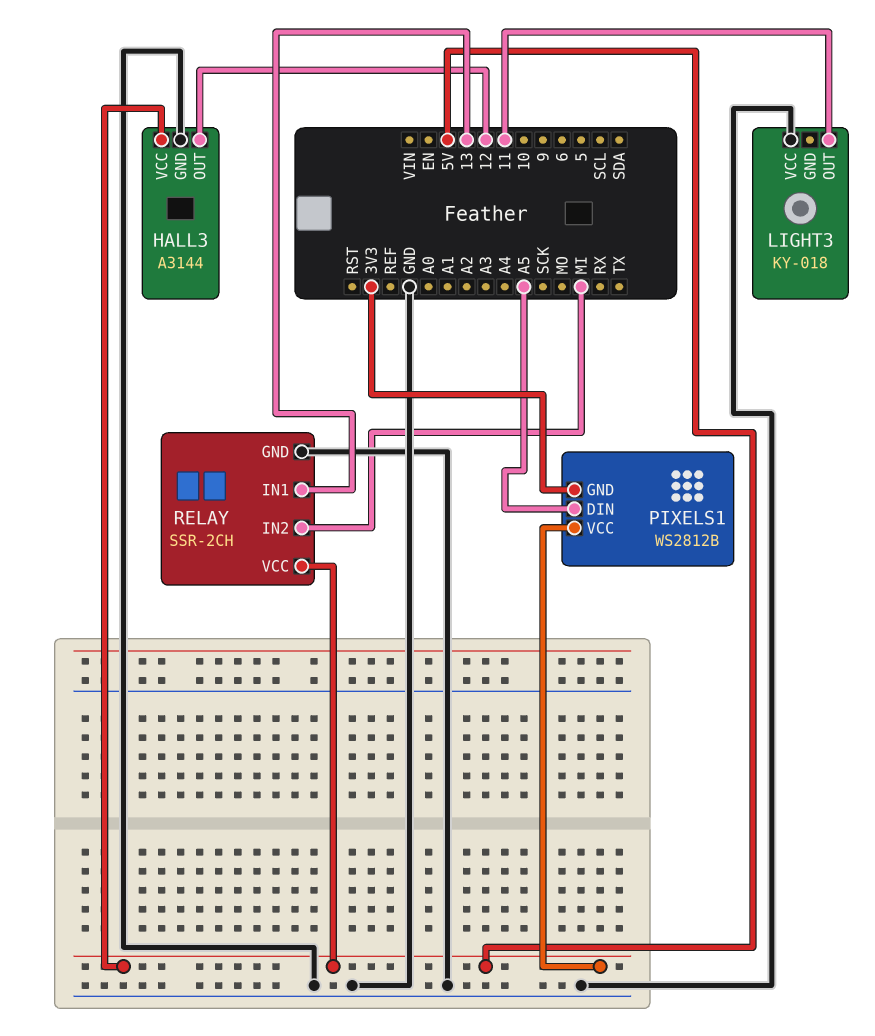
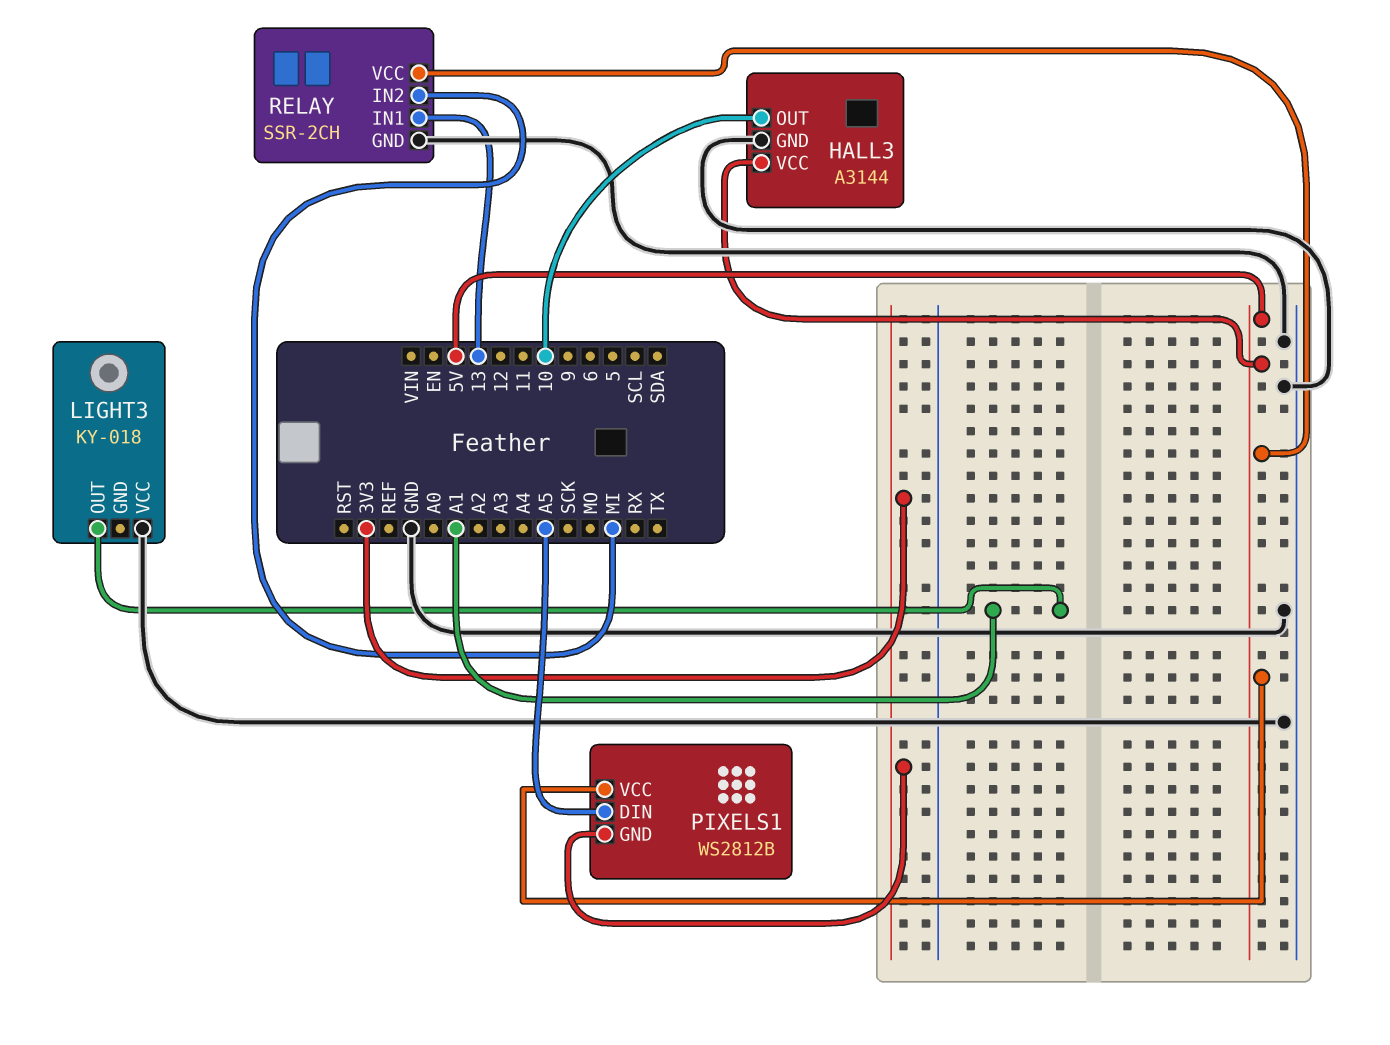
HALL3 pin OUT: 12 -> 10
LIGHT3 pin OUT: 11 -> A1

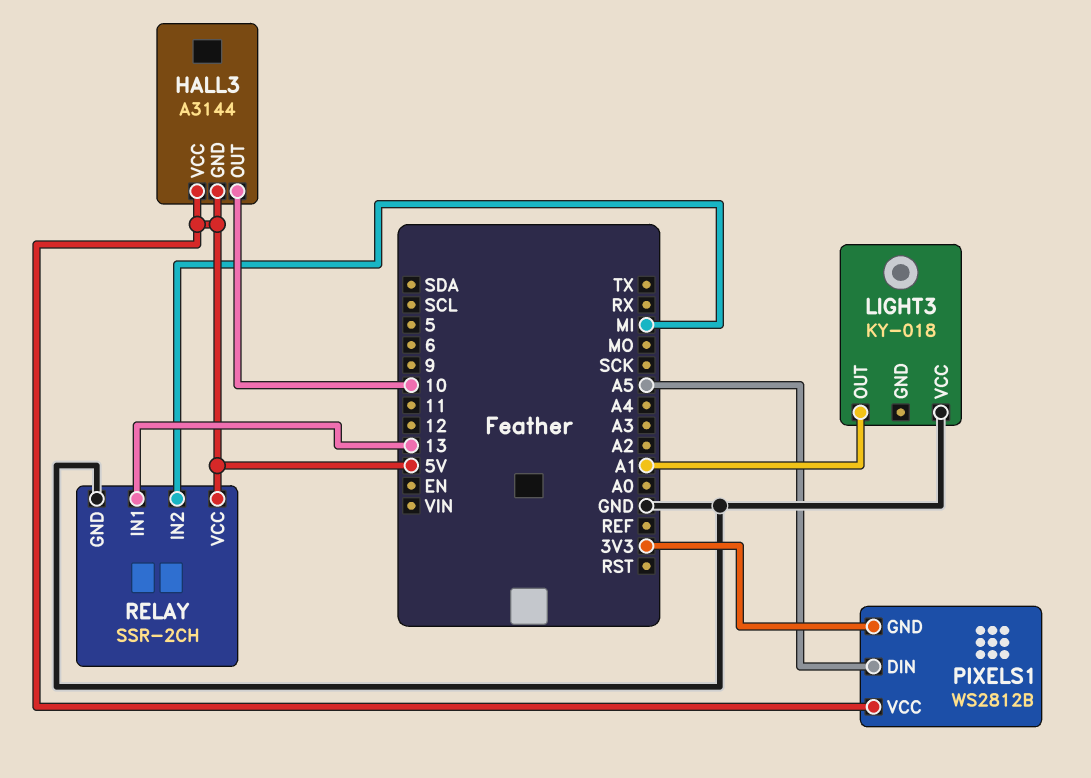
HALL3 pin GND: GND -> 5V

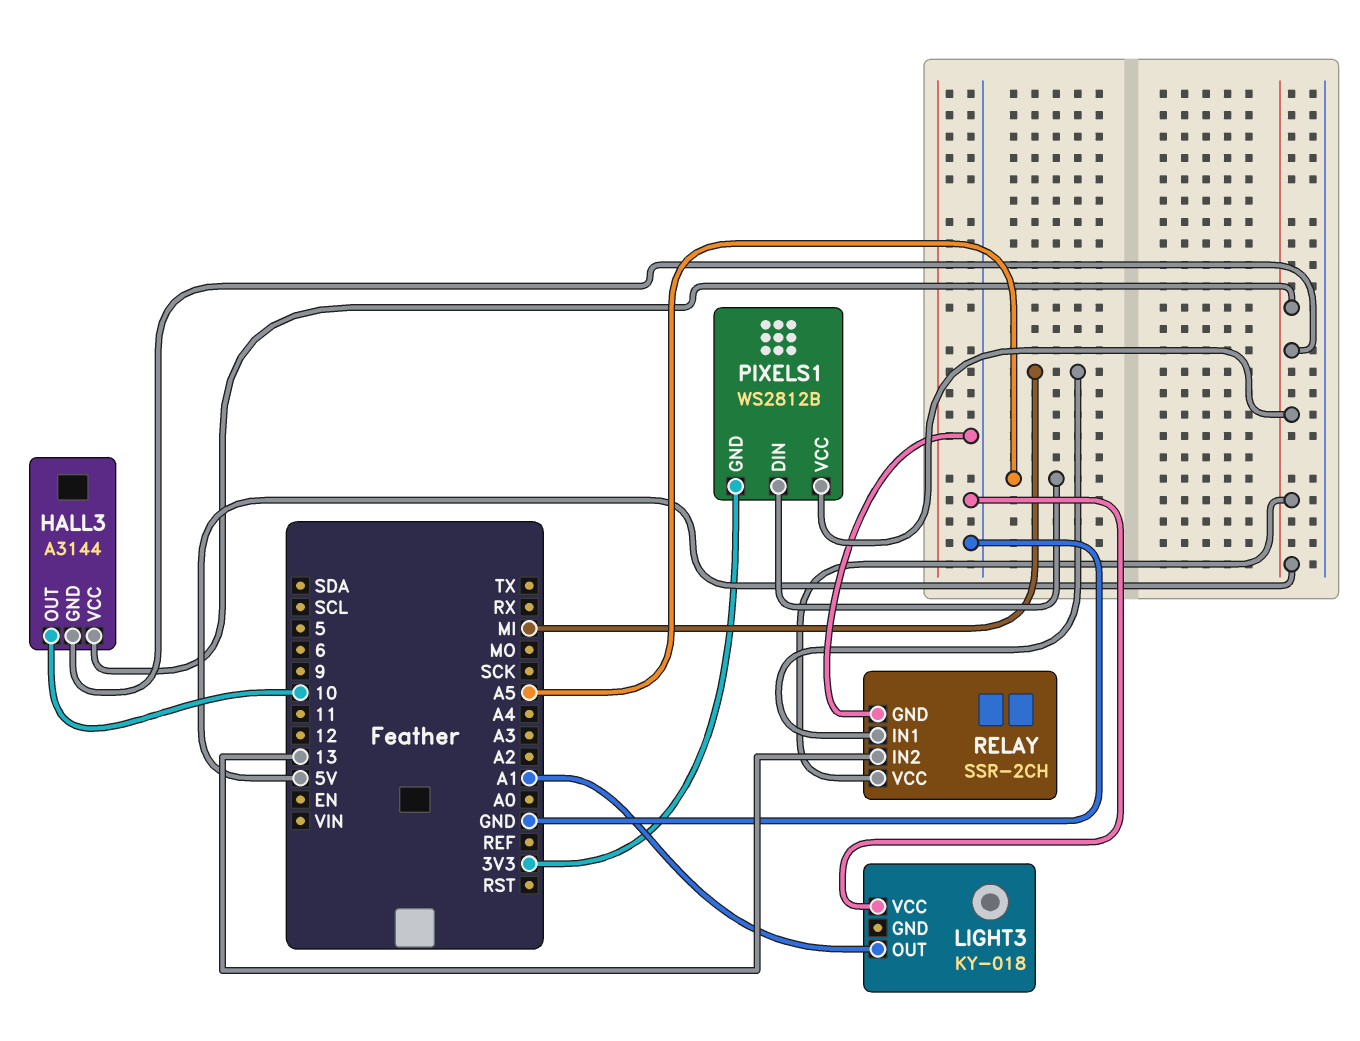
RELAY pin IN1: 13 -> MI
RELAY pin IN2: MI -> 13

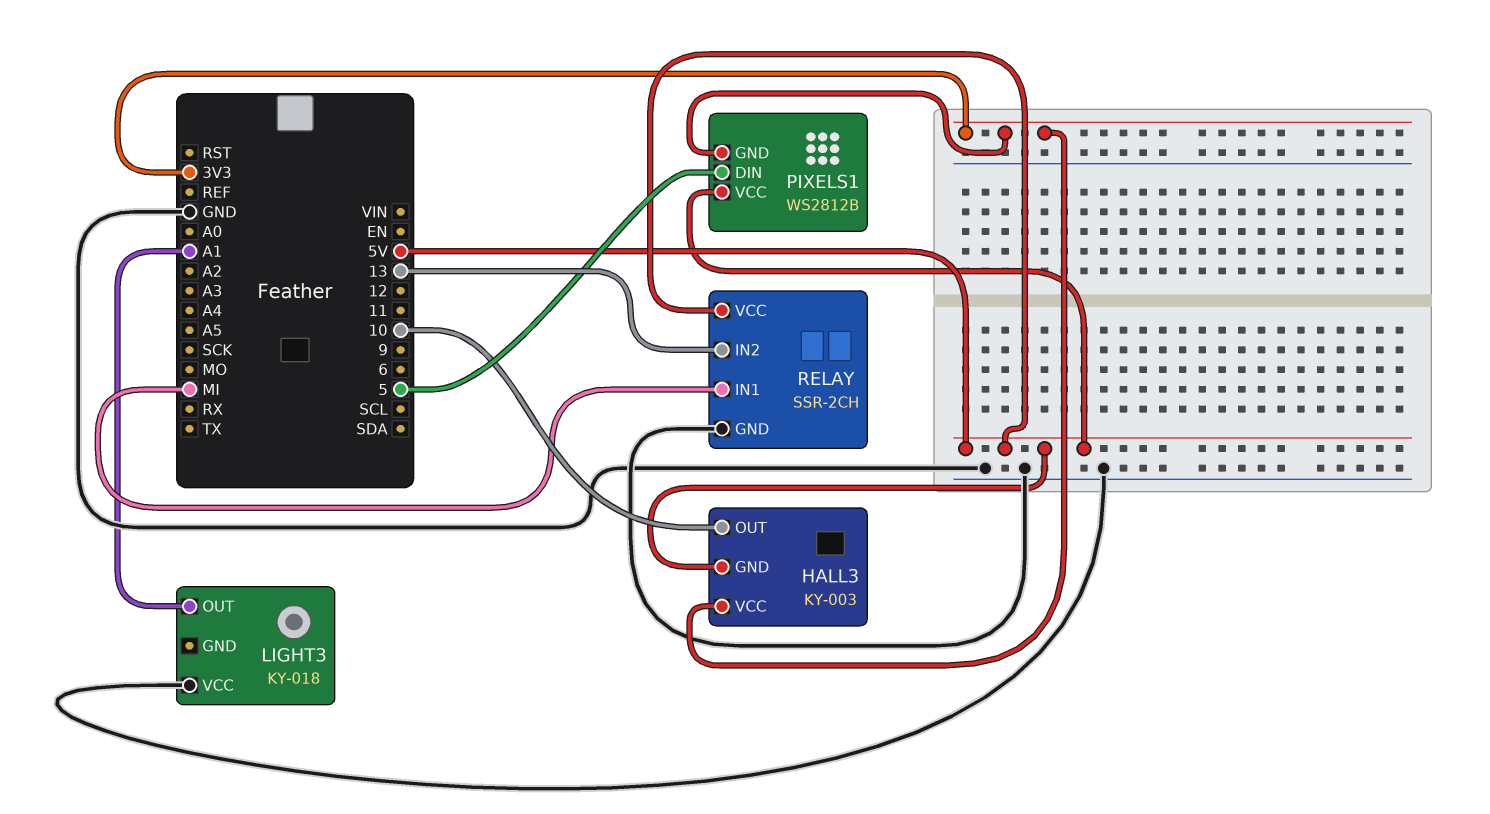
HALL3: A3144 -> KY-003
HALL3 pin VCC: 5V -> 3V3
PIXELS1 pin DIN: A5 -> 5

